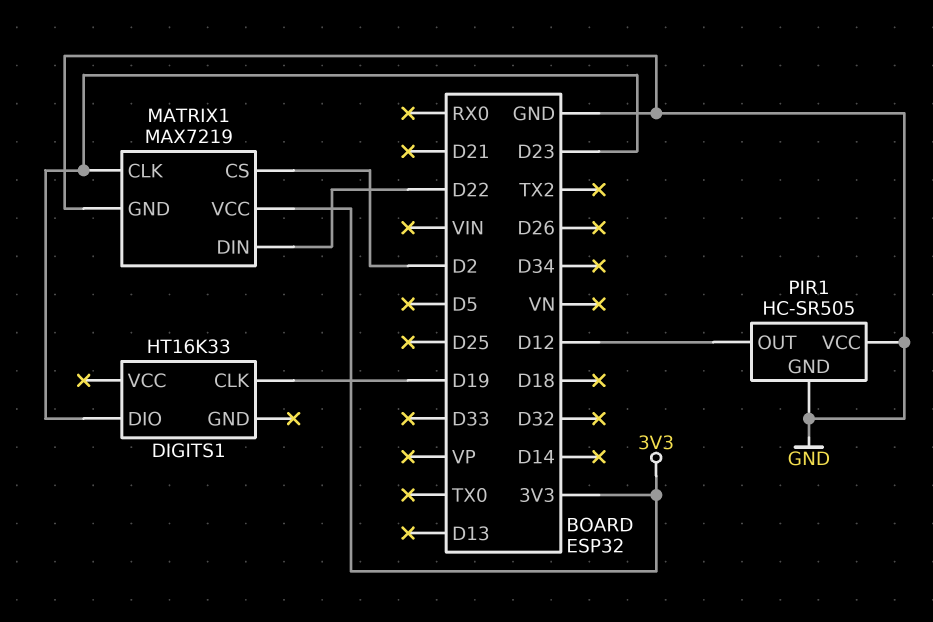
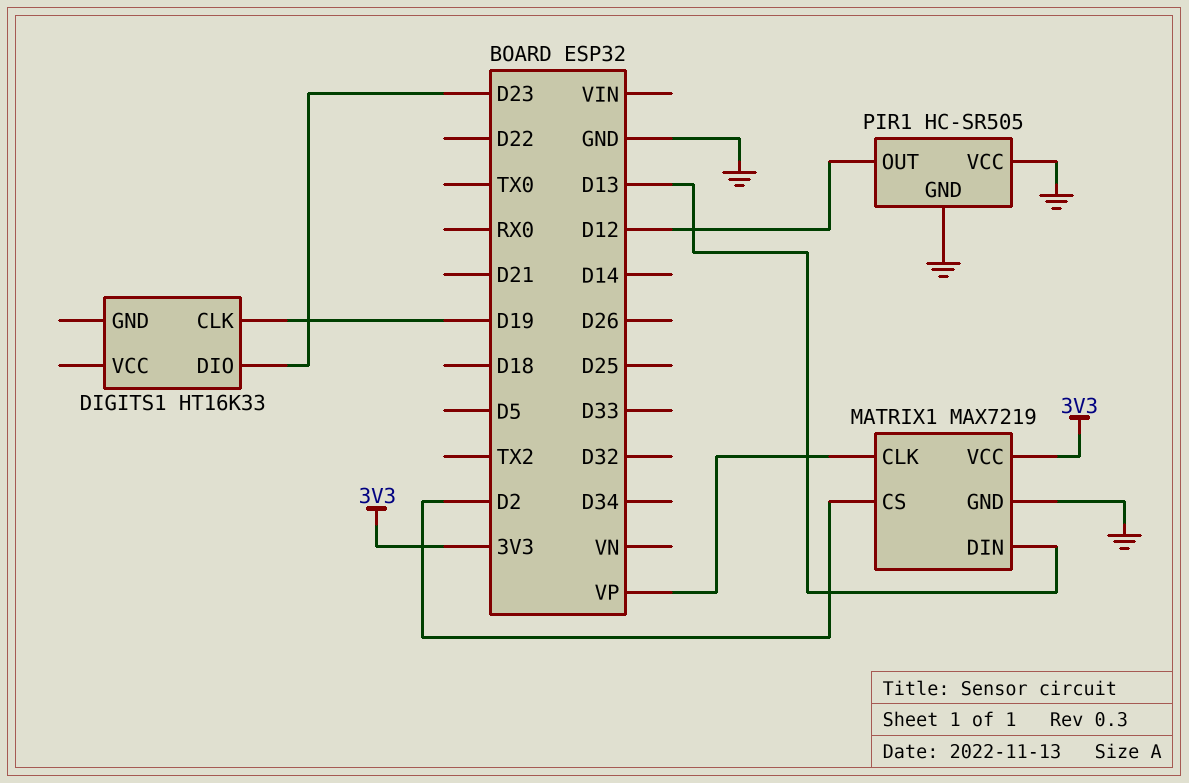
MATRIX1 pin CLK: D23 -> VP
MATRIX1 pin DIN: D22 -> D13

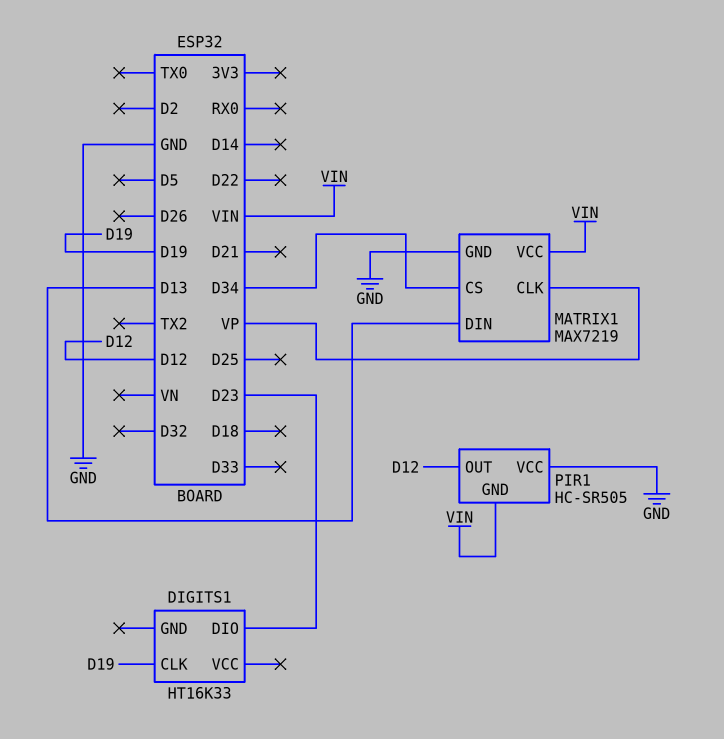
MATRIX1 pin CS: D2 -> D34
MATRIX1 pin VCC: 3V3 -> VIN
PIR1 pin GND: GND -> VIN

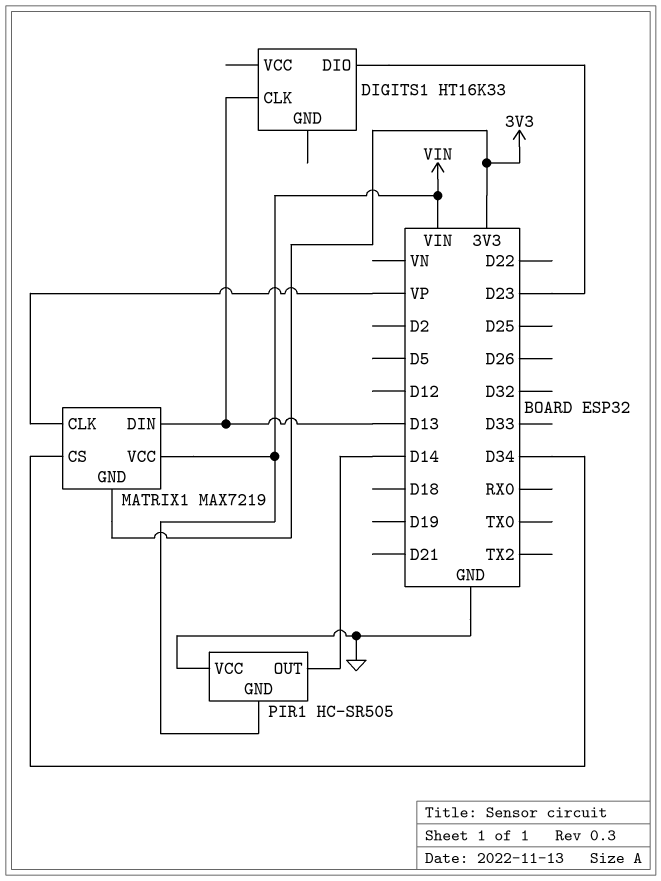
DIGITS1 pin CLK: D19 -> D13
MATRIX1 pin GND: GND -> 3V3
PIR1 pin OUT: D12 -> D14

